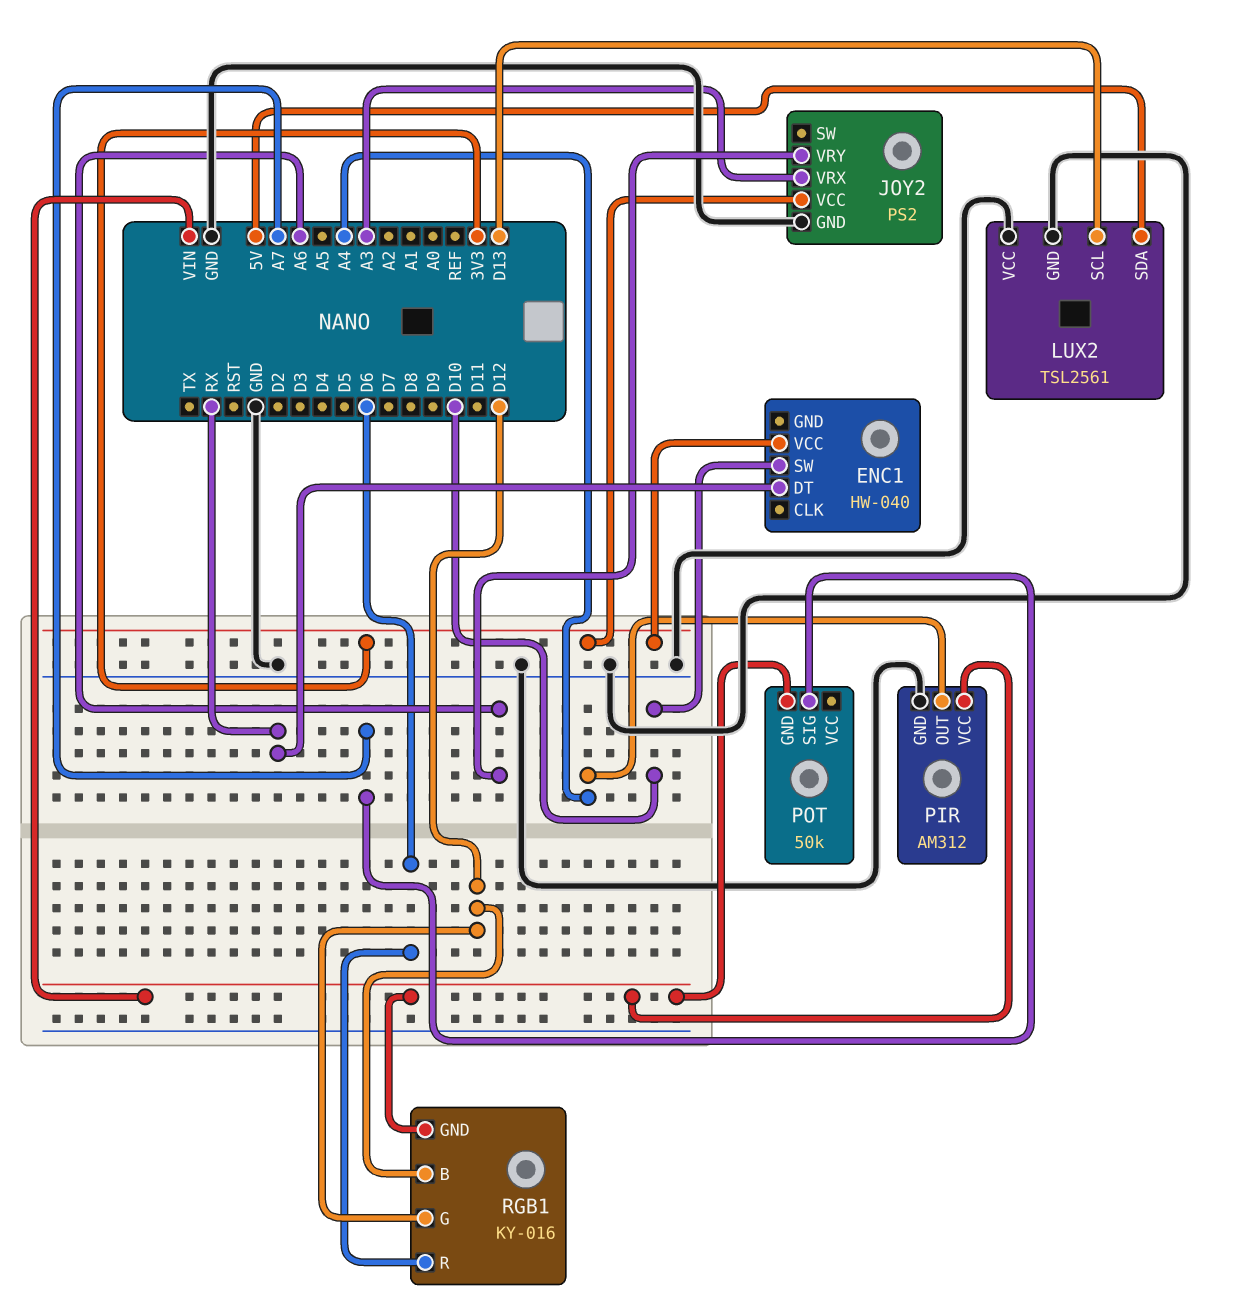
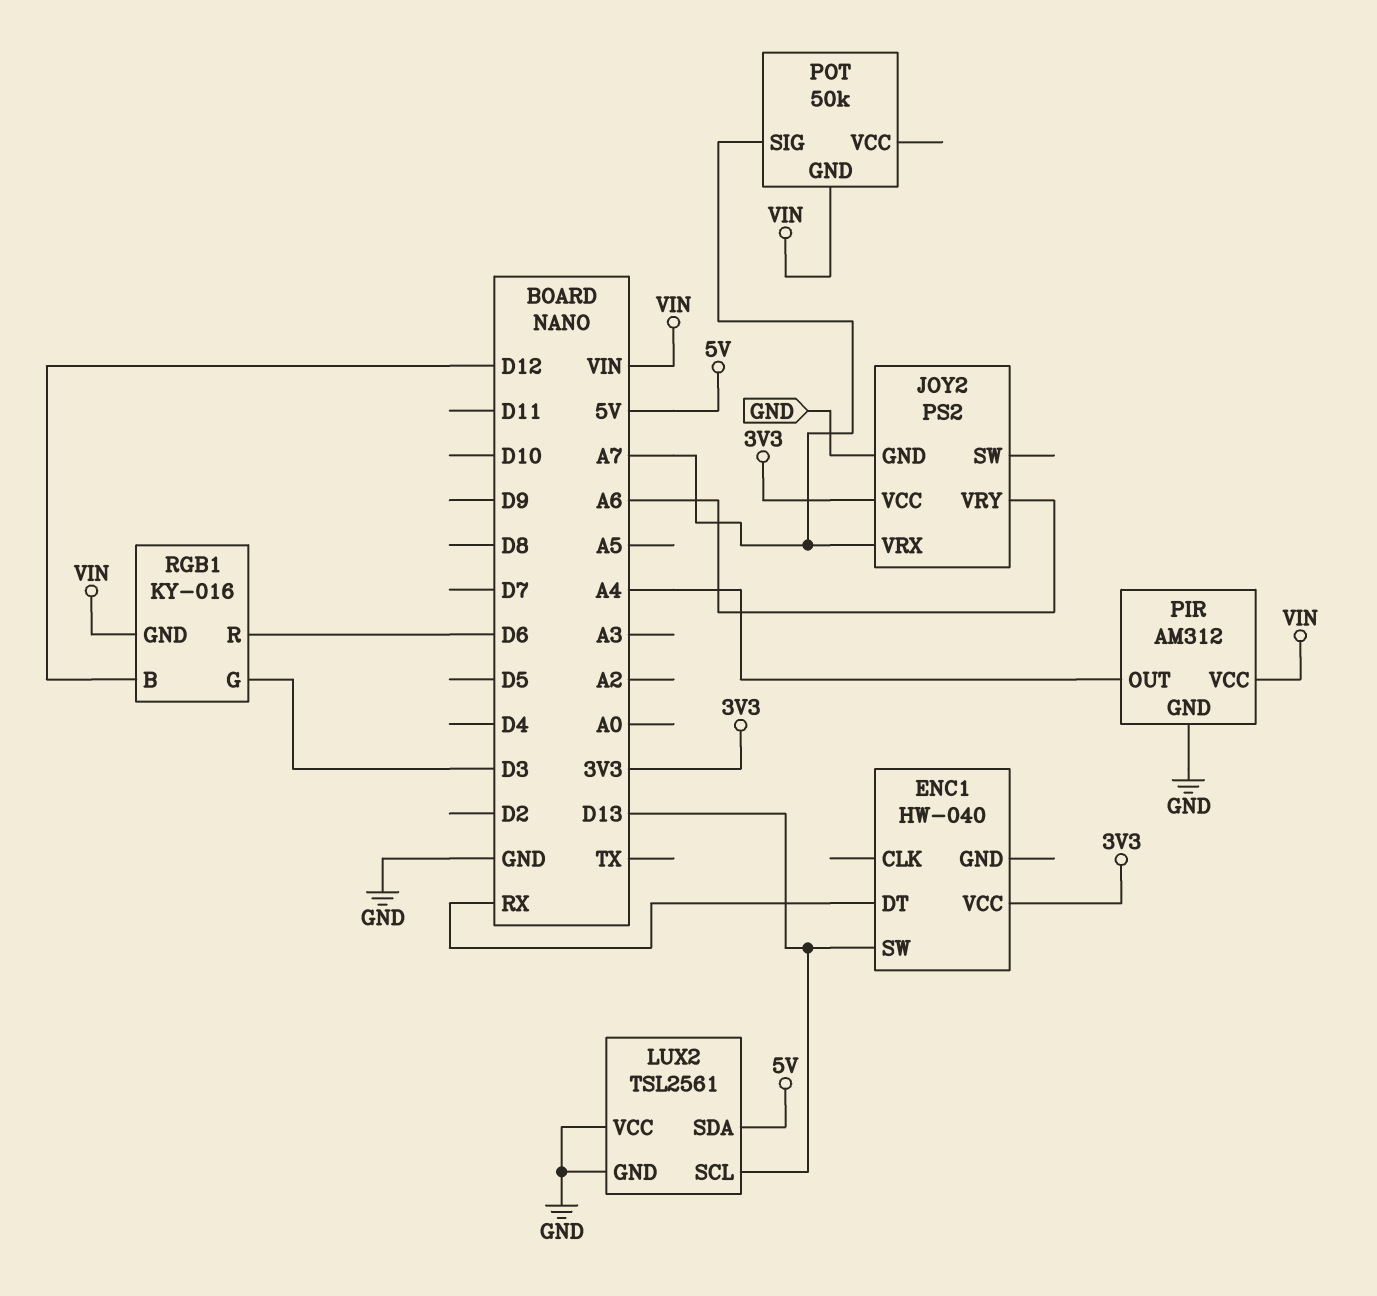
ENC1 pin SW: D10 -> D13
JOY2 pin VRX: A3 -> A7
RGB1 pin G: D12 -> D3

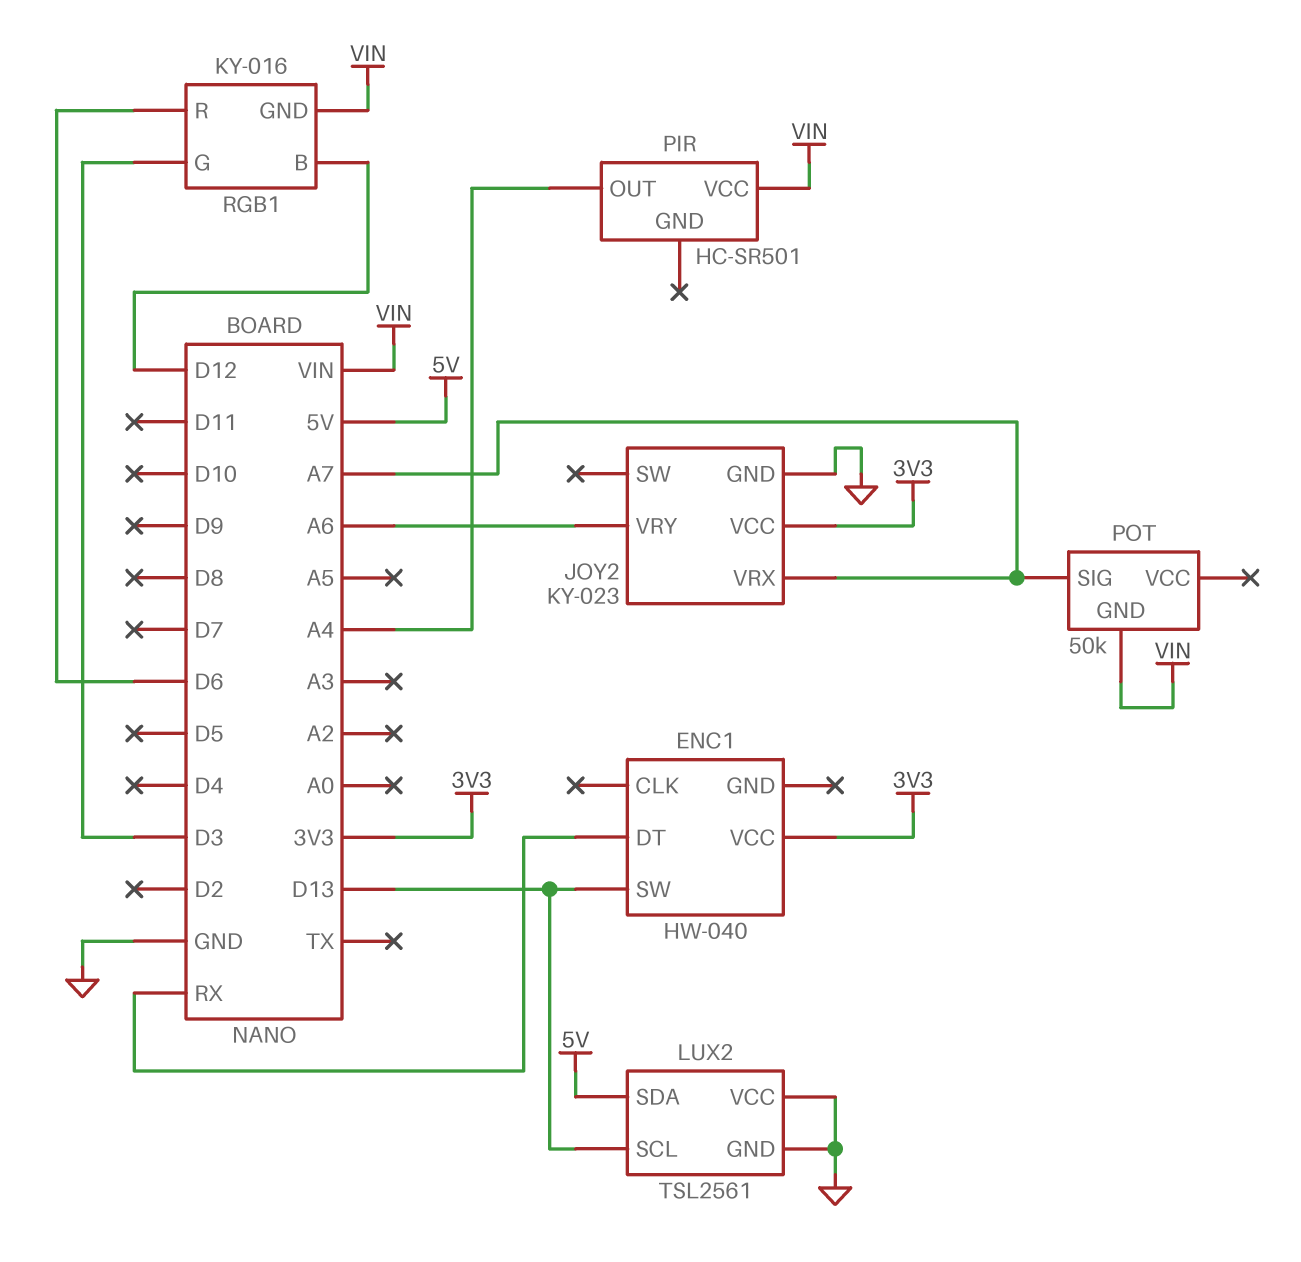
JOY2: PS2 -> KY-023
PIR: AM312 -> HC-SR501
PIR pin GND: GND -> none

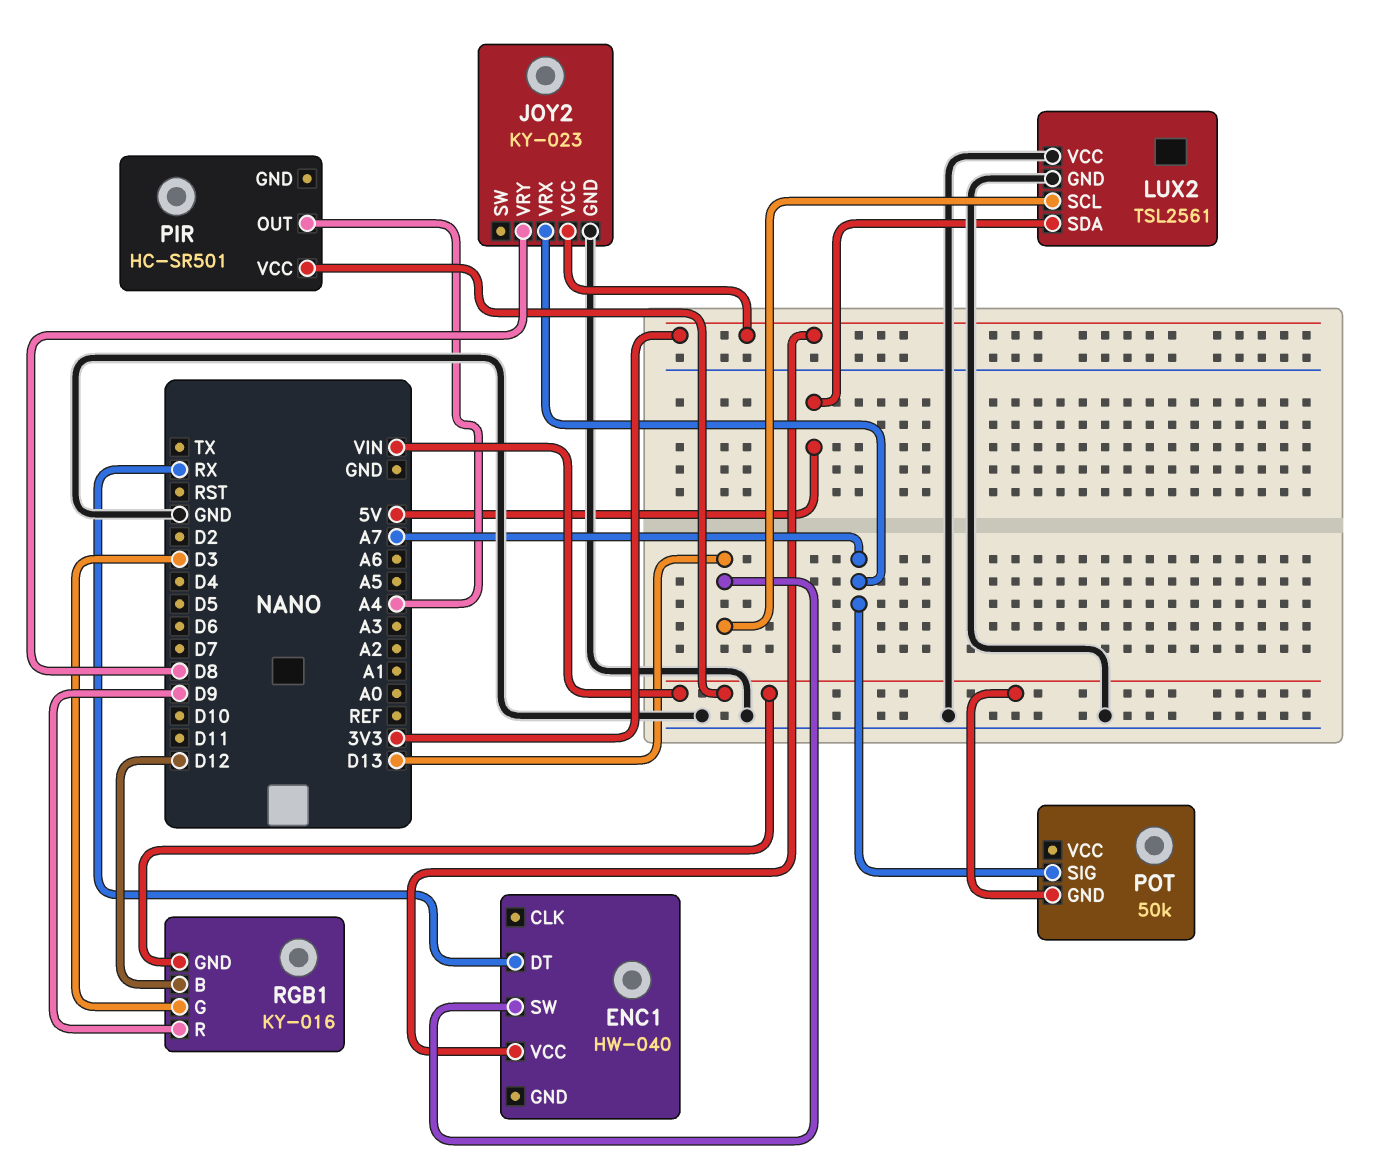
JOY2 pin VRY: A6 -> D8
RGB1 pin R: D6 -> D9

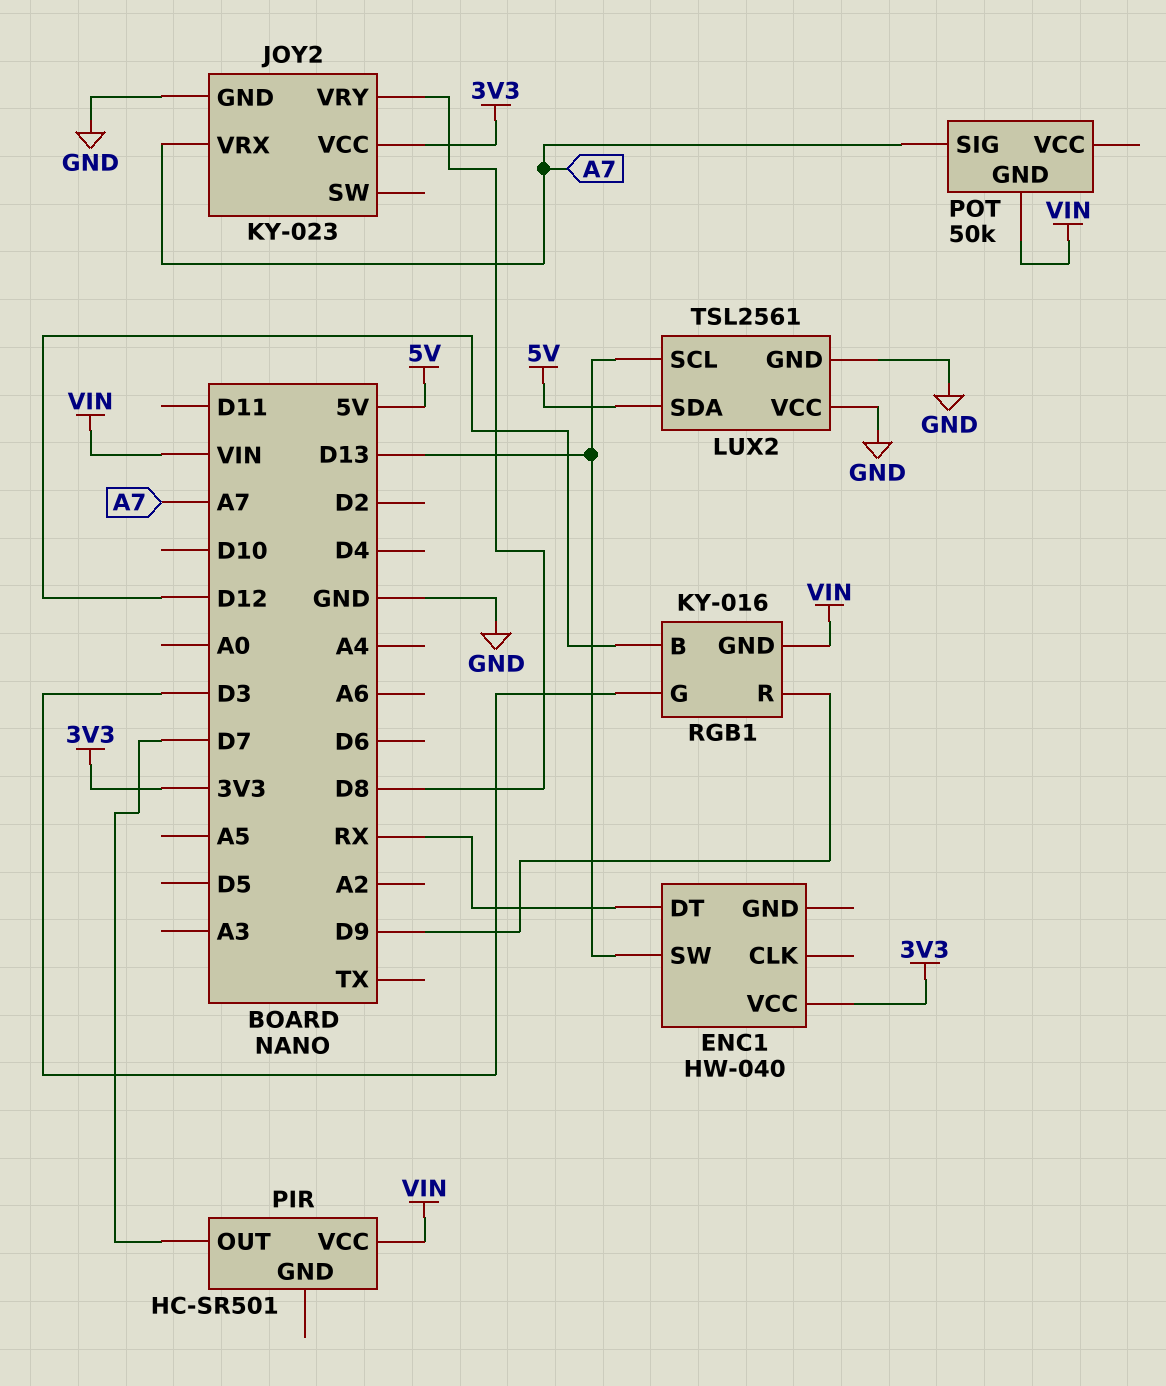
PIR pin OUT: A4 -> D7

